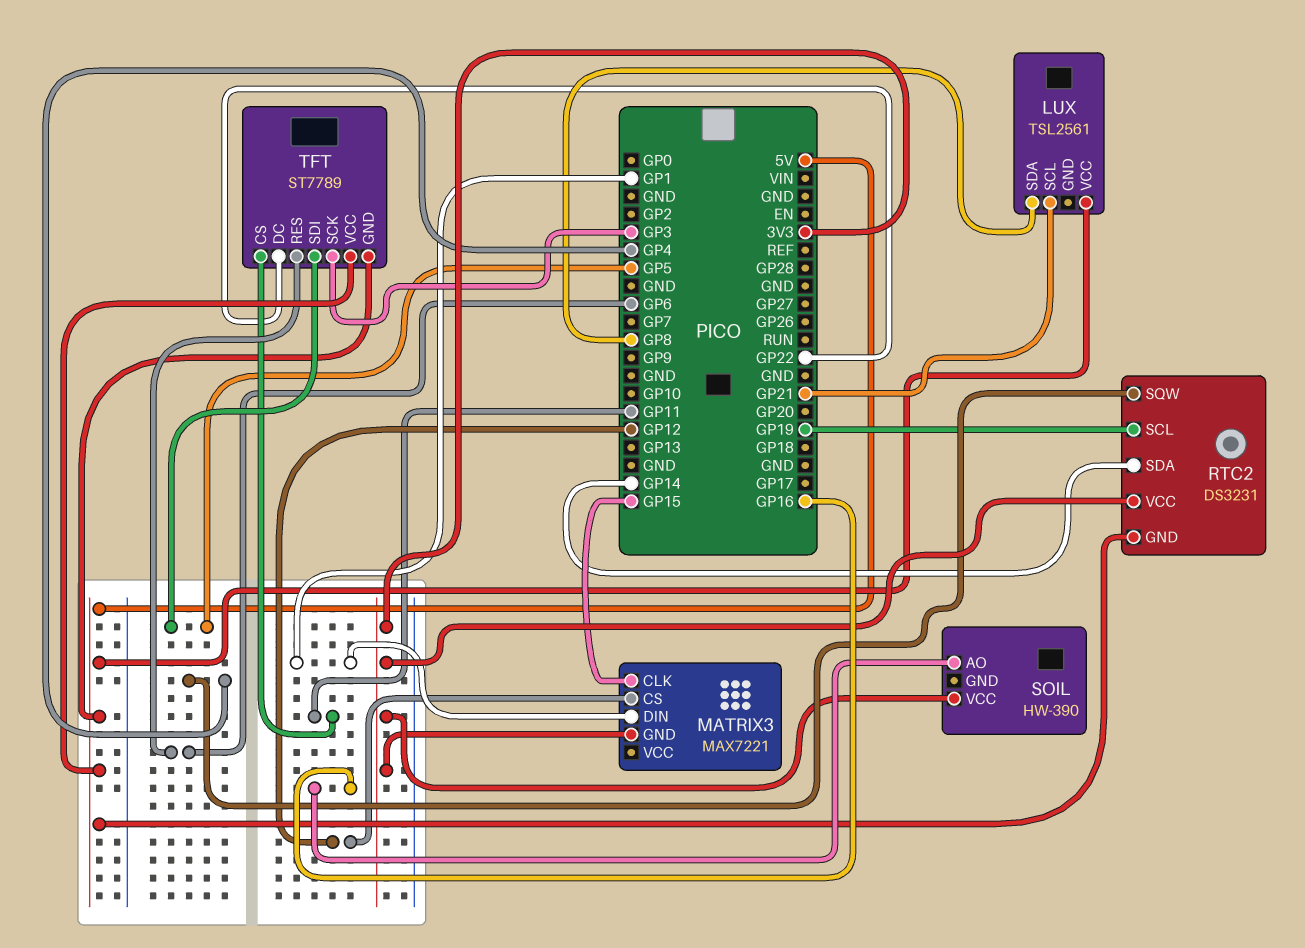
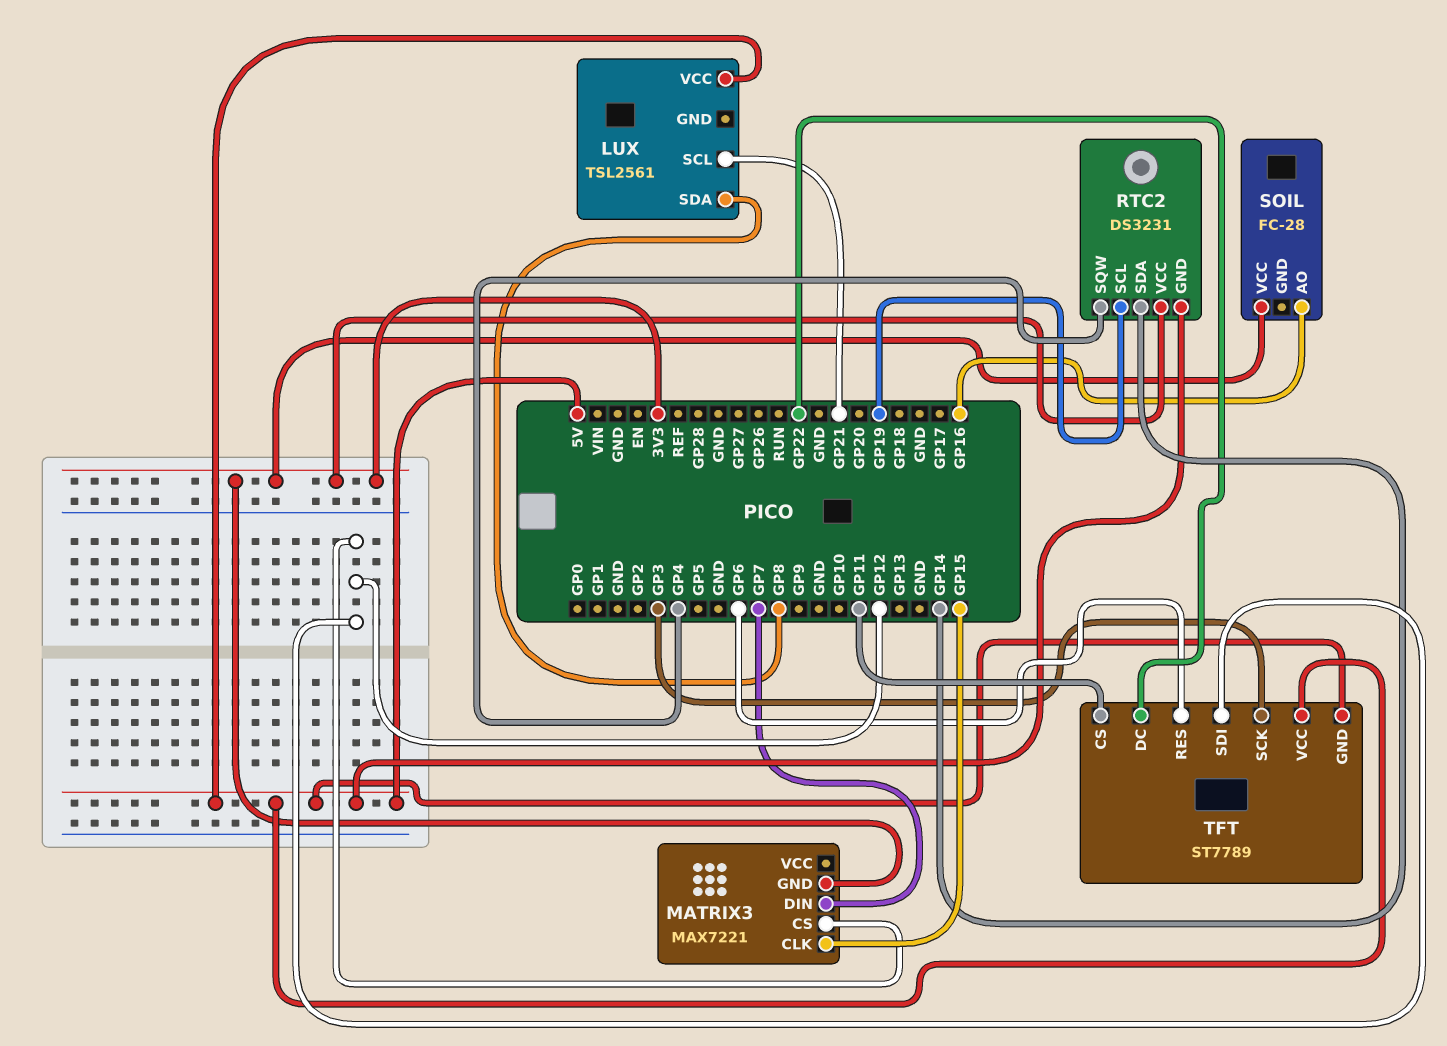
MATRIX3 pin DIN: GP1 -> GP7
SOIL: HW-390 -> FC-28
TFT pin SDI: GP5 -> GP12

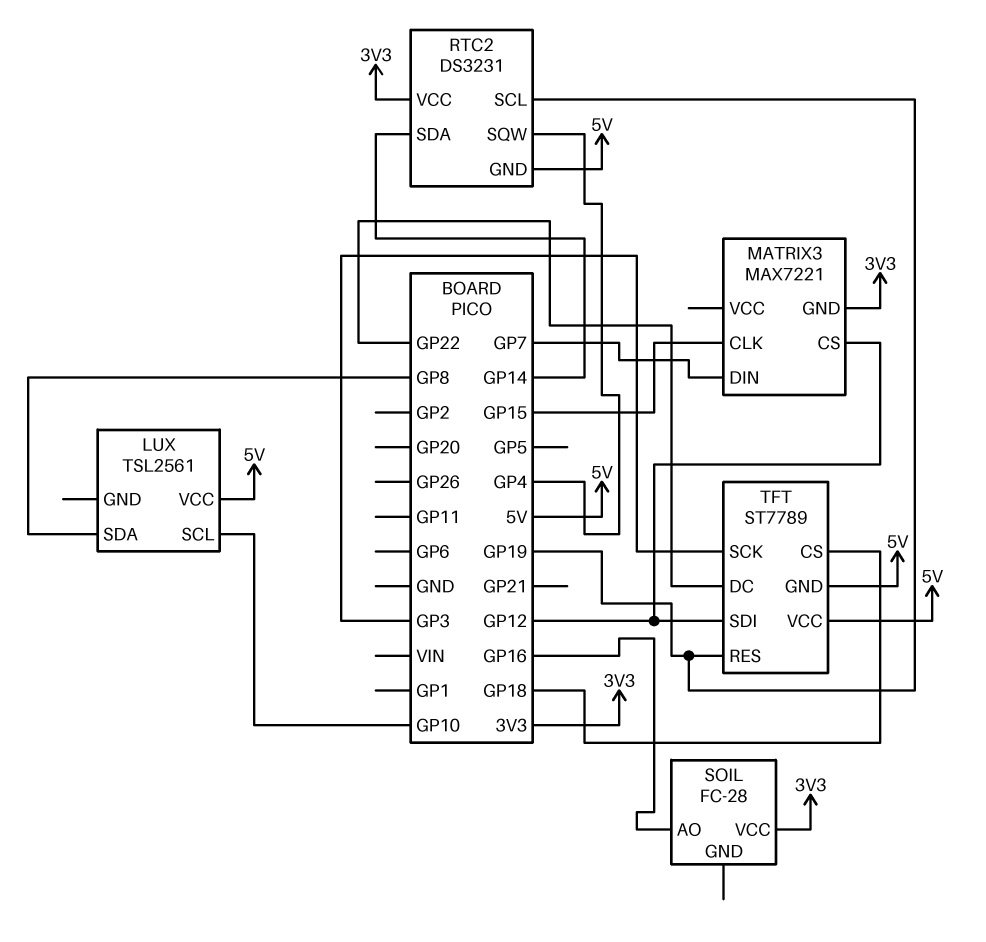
LUX pin SCL: GP21 -> GP10
TFT pin CS: GP11 -> GP18
TFT pin RES: GP6 -> GP19

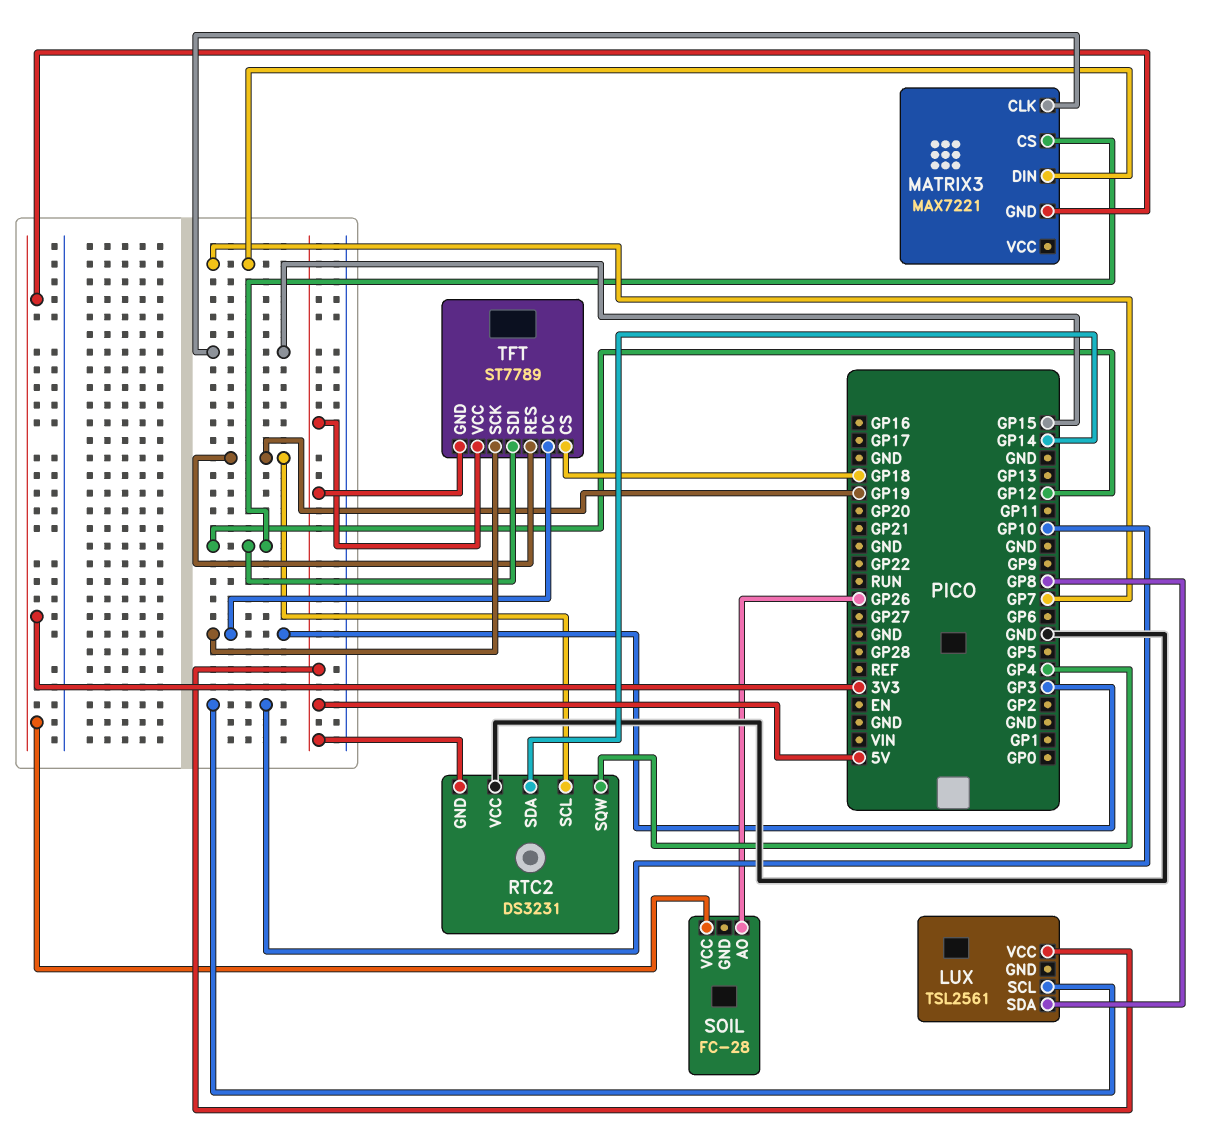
RTC2 pin VCC: 3V3 -> GND
SOIL pin AO: GP16 -> GP26
TFT pin DC: GP22 -> GP3

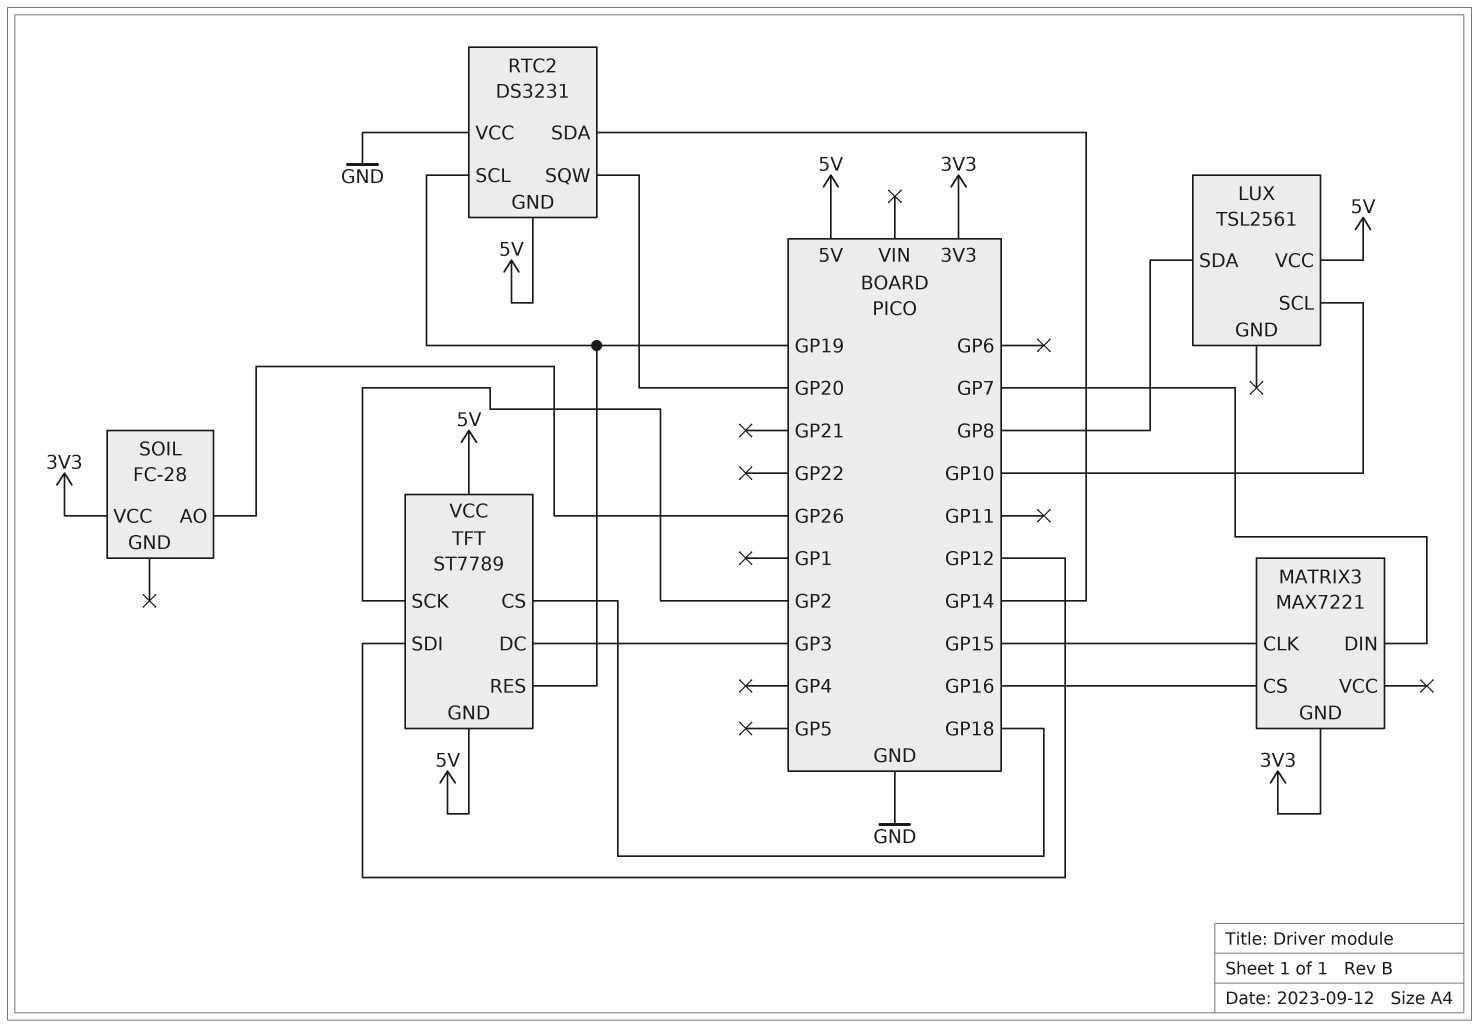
MATRIX3 pin CS: GP12 -> GP16
RTC2 pin SQW: GP4 -> GP20
TFT pin SCK: GP3 -> GP2

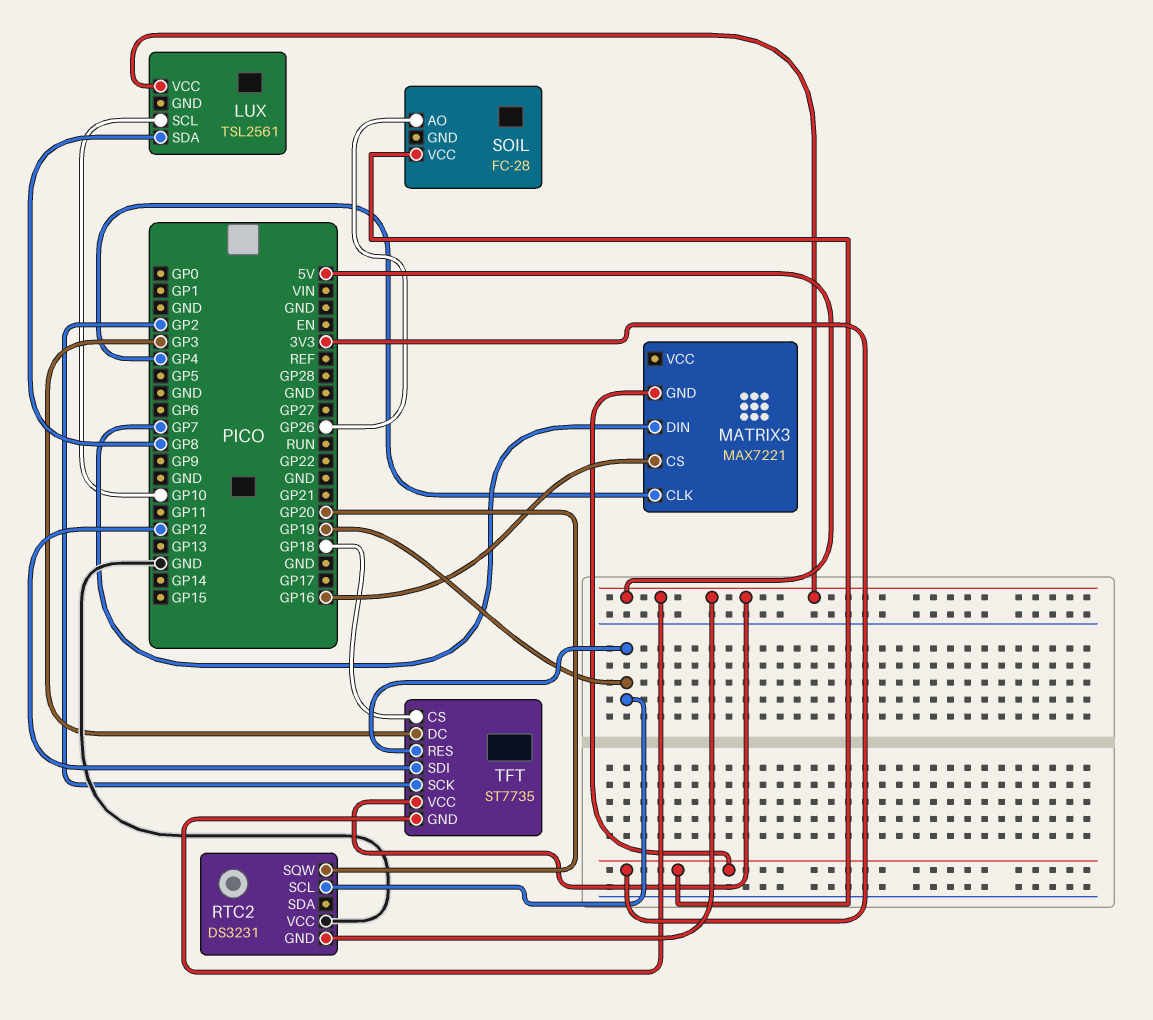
MATRIX3 pin CLK: GP15 -> GP4
RTC2 pin SDA: GP14 -> none
TFT: ST7789 -> ST7735

